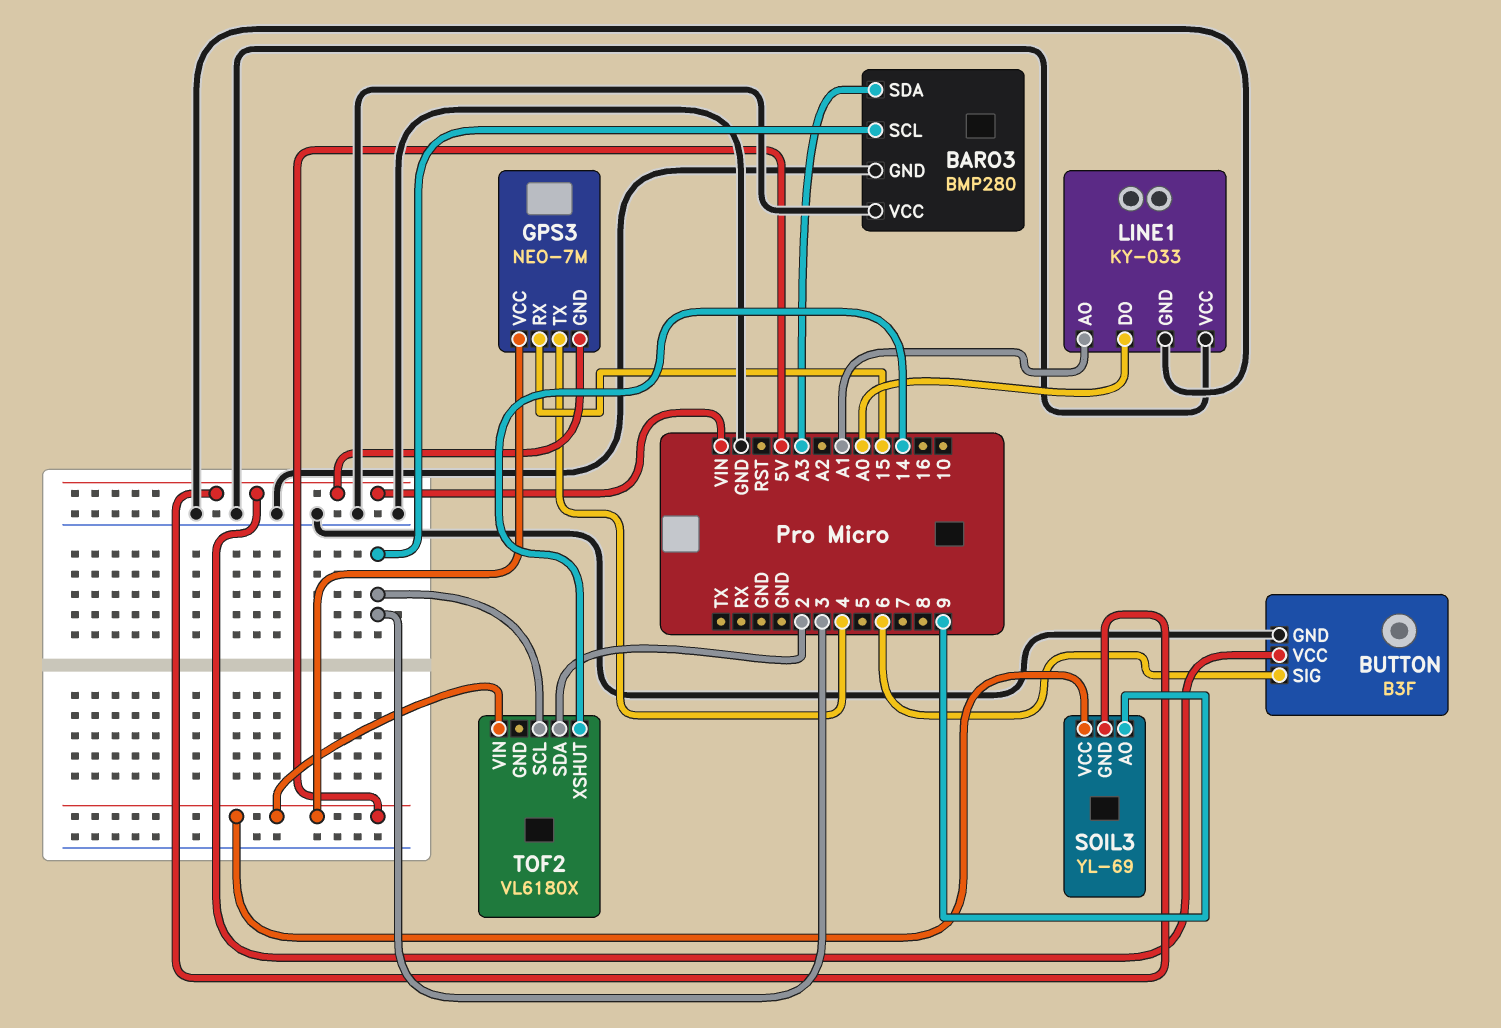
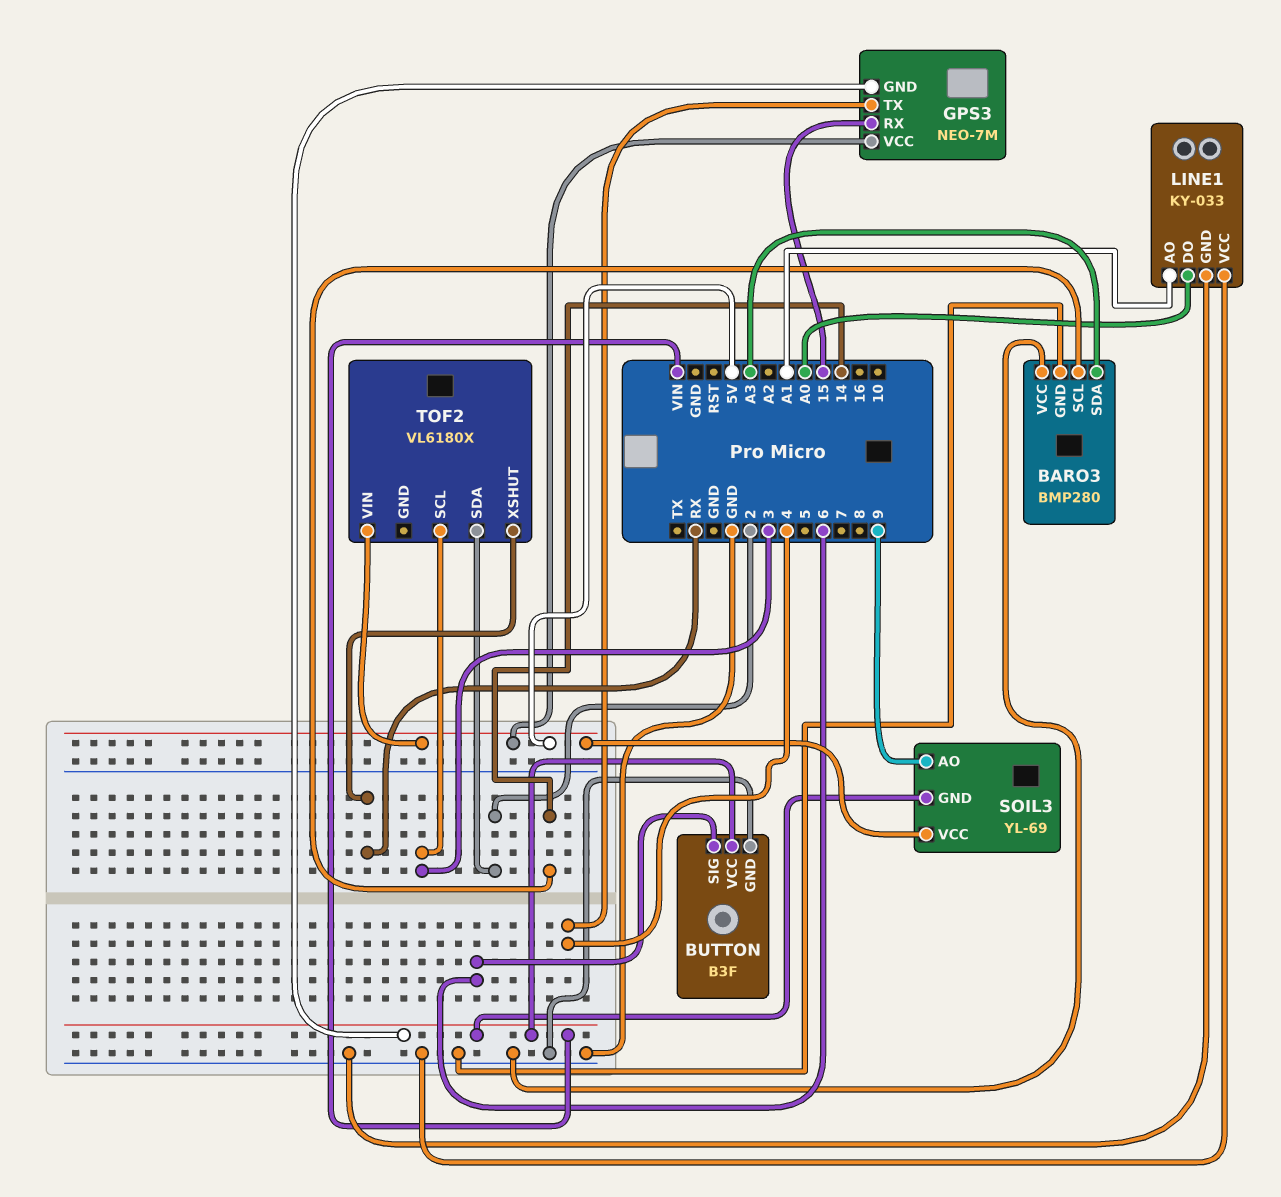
BARO3 pin SCL: 3 -> 14
TOF2 pin XSHUT: 14 -> RX

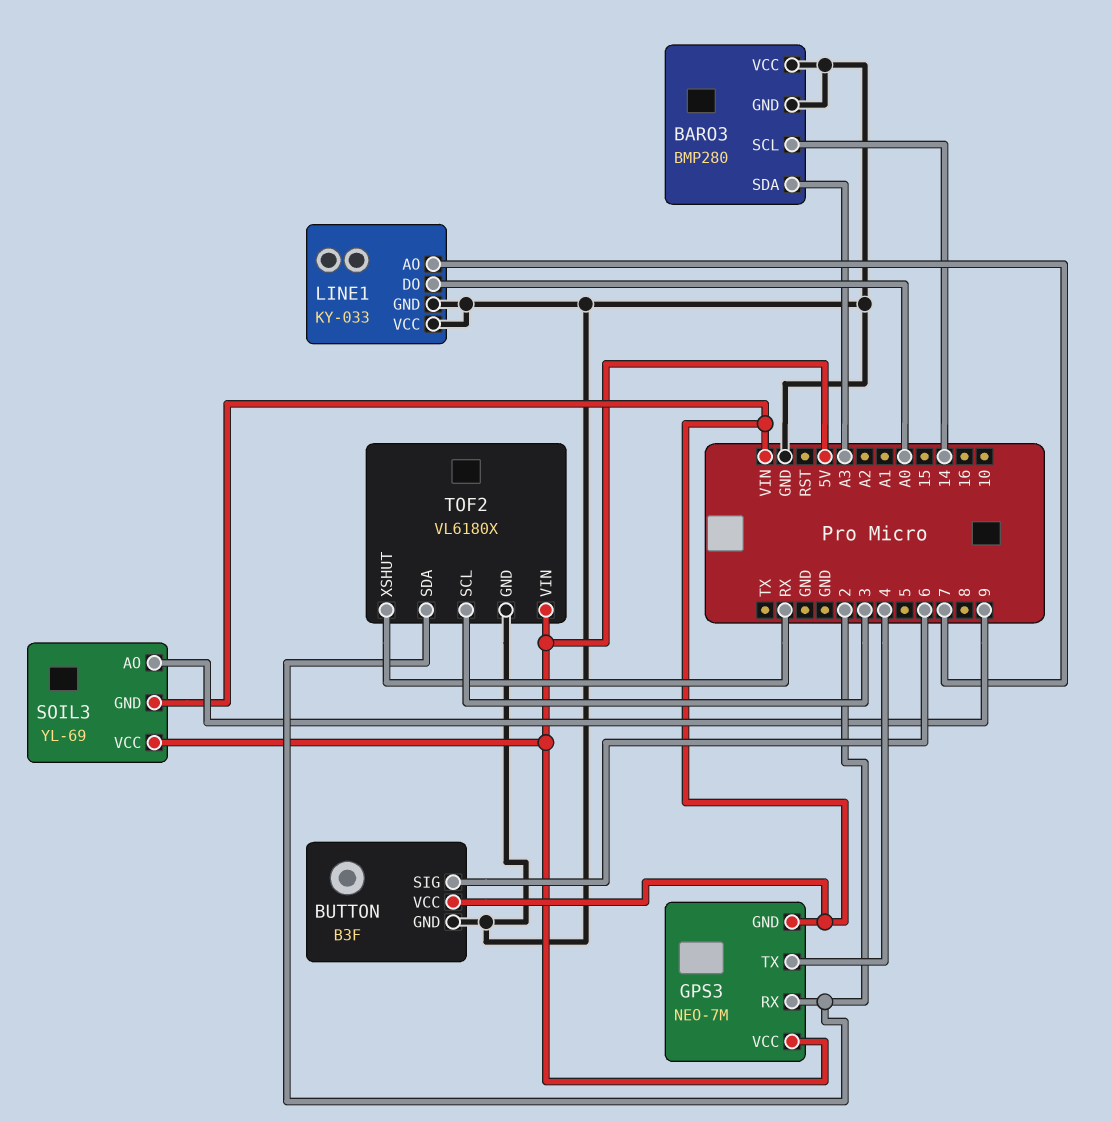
GPS3 pin RX: 15 -> 2
LINE1 pin AO: A1 -> 7
TOF2 pin GND: none -> GND

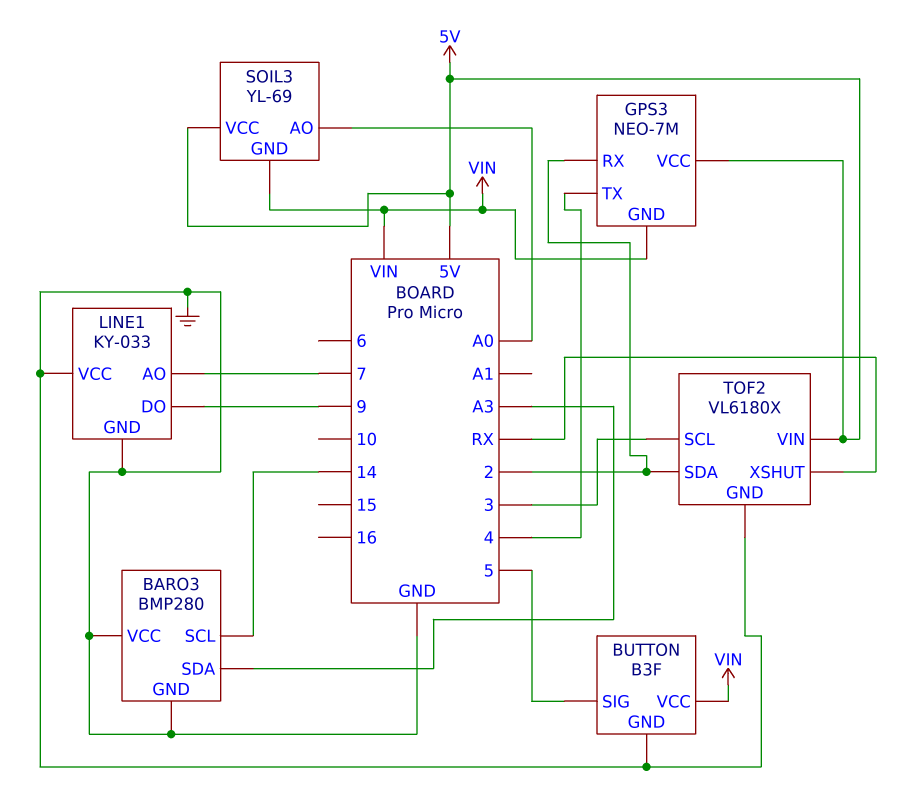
BUTTON pin SIG: 6 -> 5
LINE1 pin DO: A0 -> 9
SOIL3 pin AO: 9 -> A0

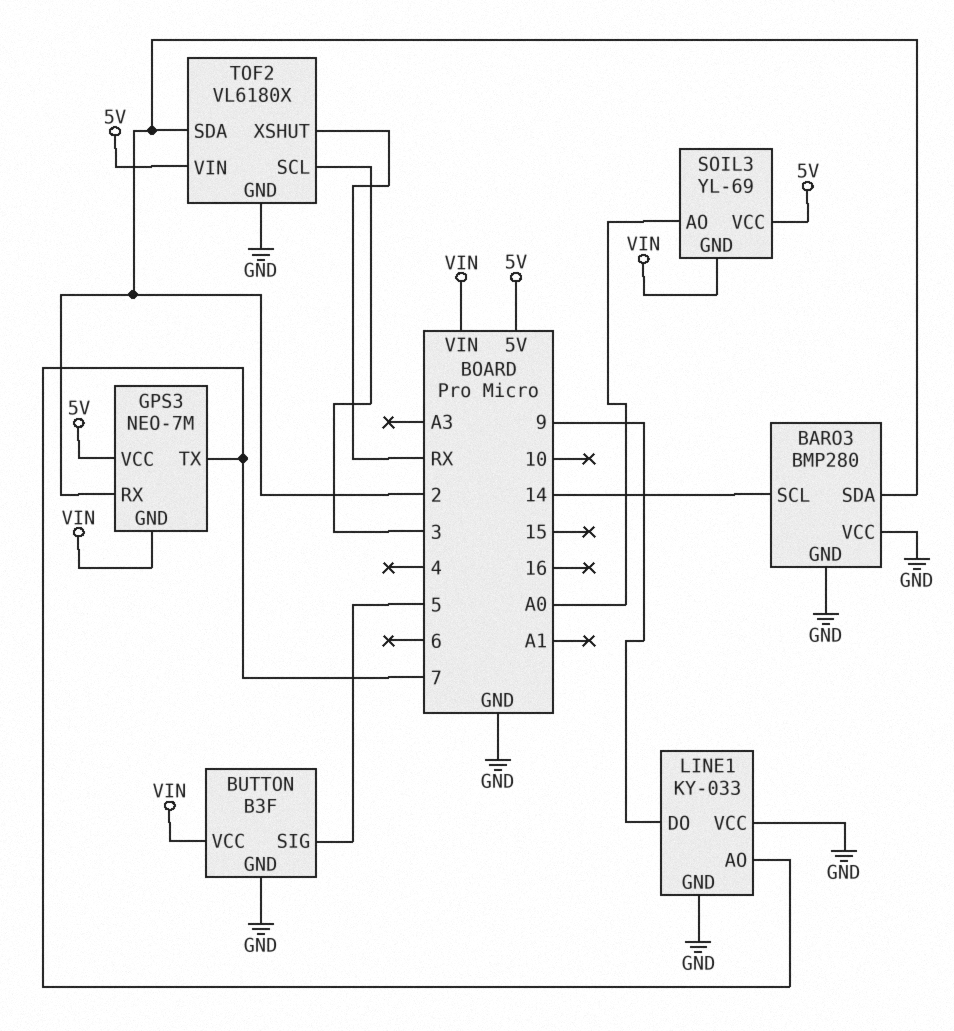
BARO3 pin SDA: A3 -> 2
GPS3 pin TX: 4 -> 7

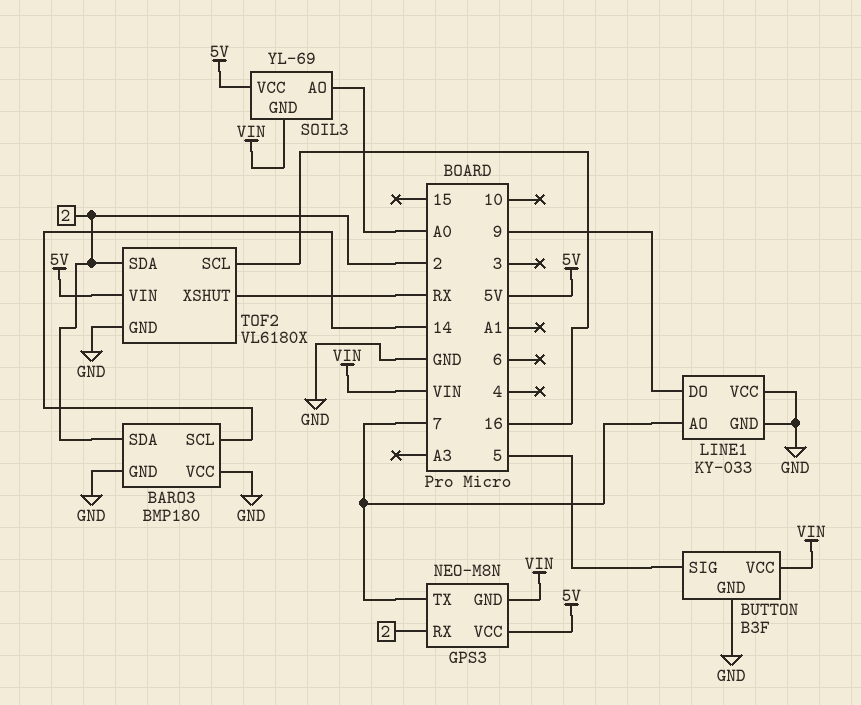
BARO3: BMP280 -> BMP180
GPS3: NEO-7M -> NEO-M8N
TOF2 pin SCL: 3 -> 16

